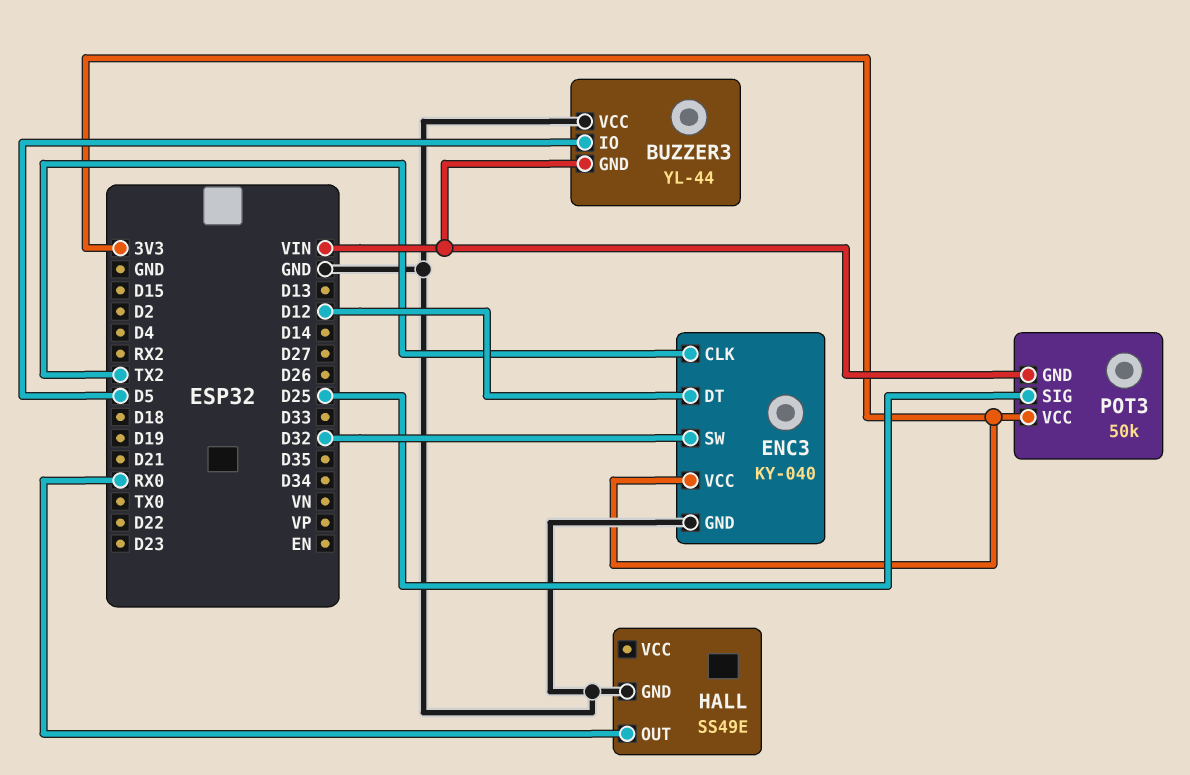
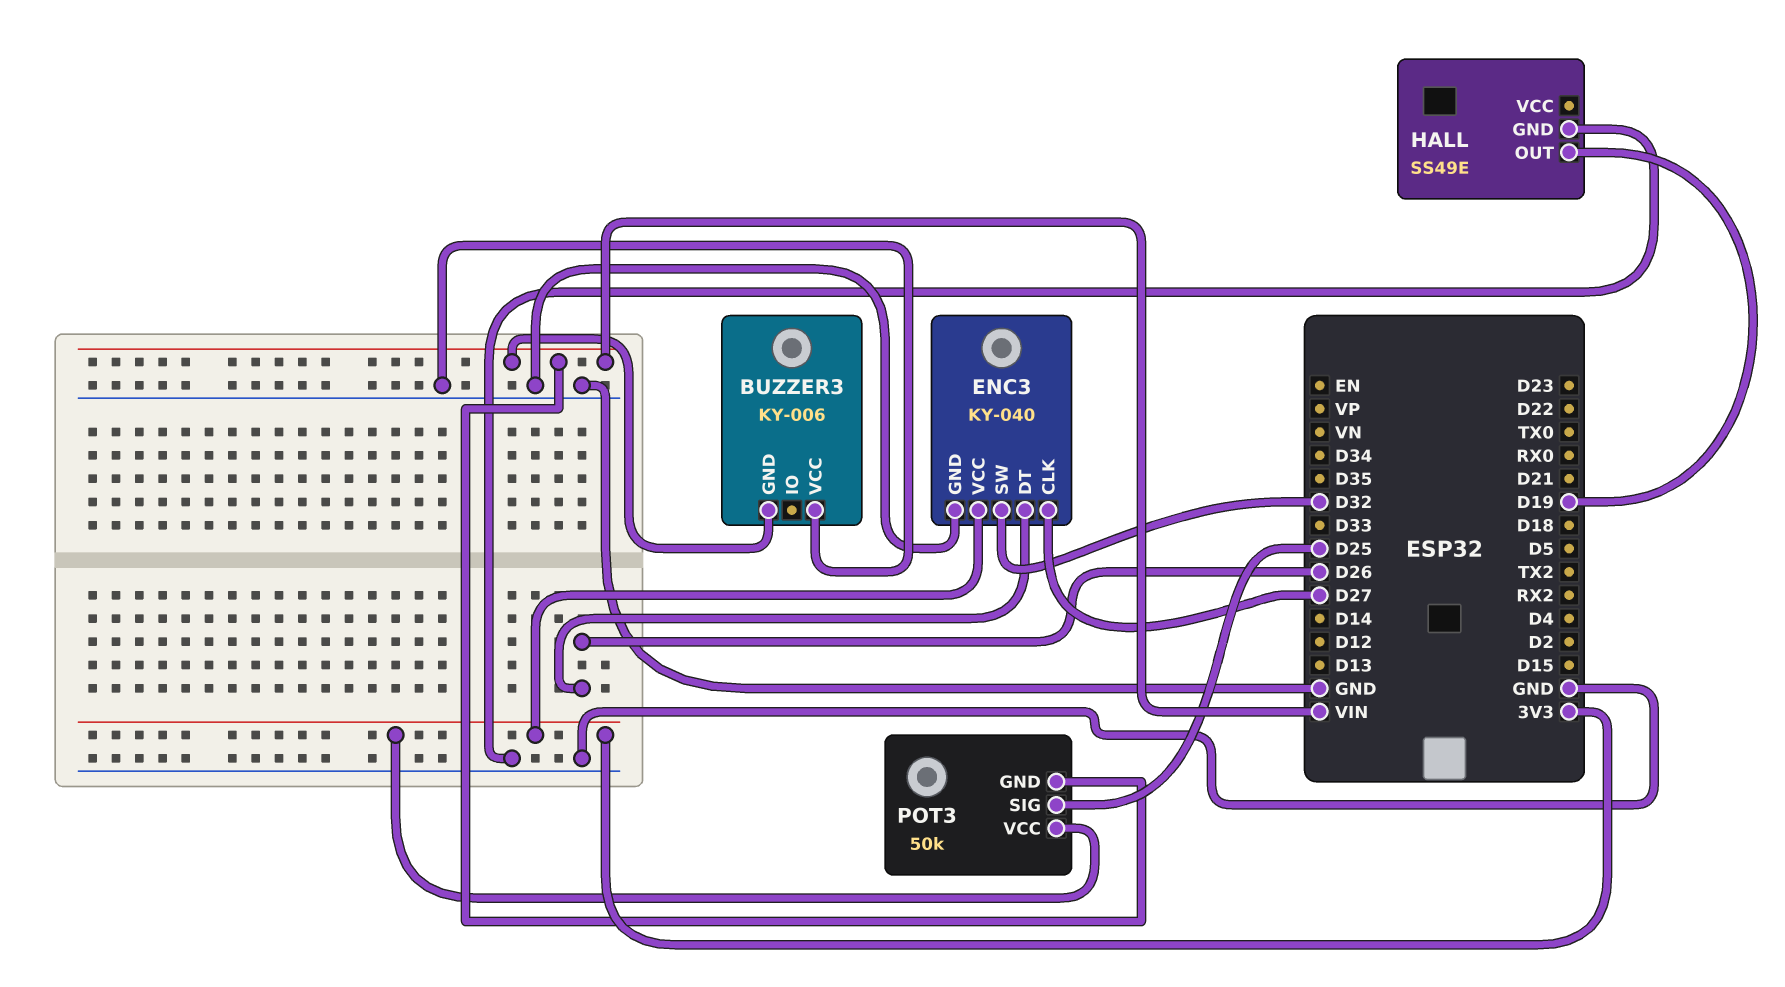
BUZZER3: YL-44 -> KY-006
BUZZER3 pin IO: D5 -> none
ENC3 pin CLK: TX2 -> D27
ENC3 pin DT: D12 -> D26
HALL pin OUT: RX0 -> D19

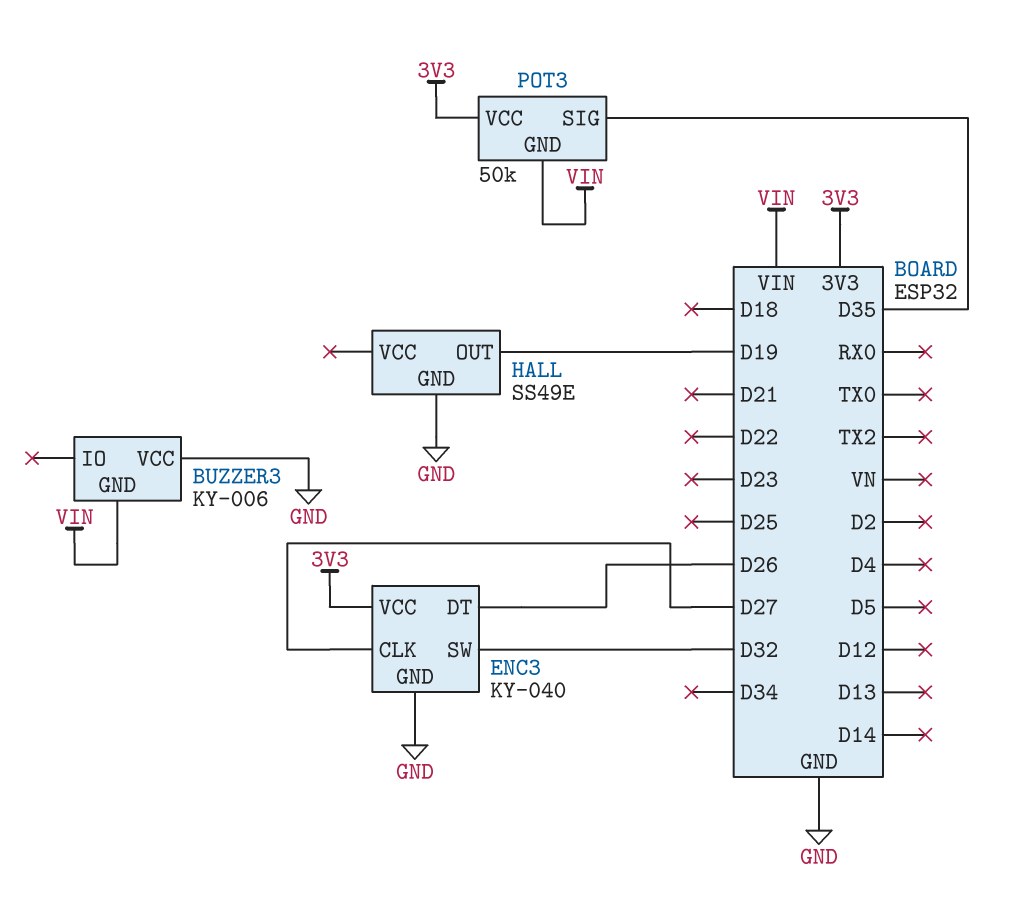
POT3 pin SIG: D25 -> D35

